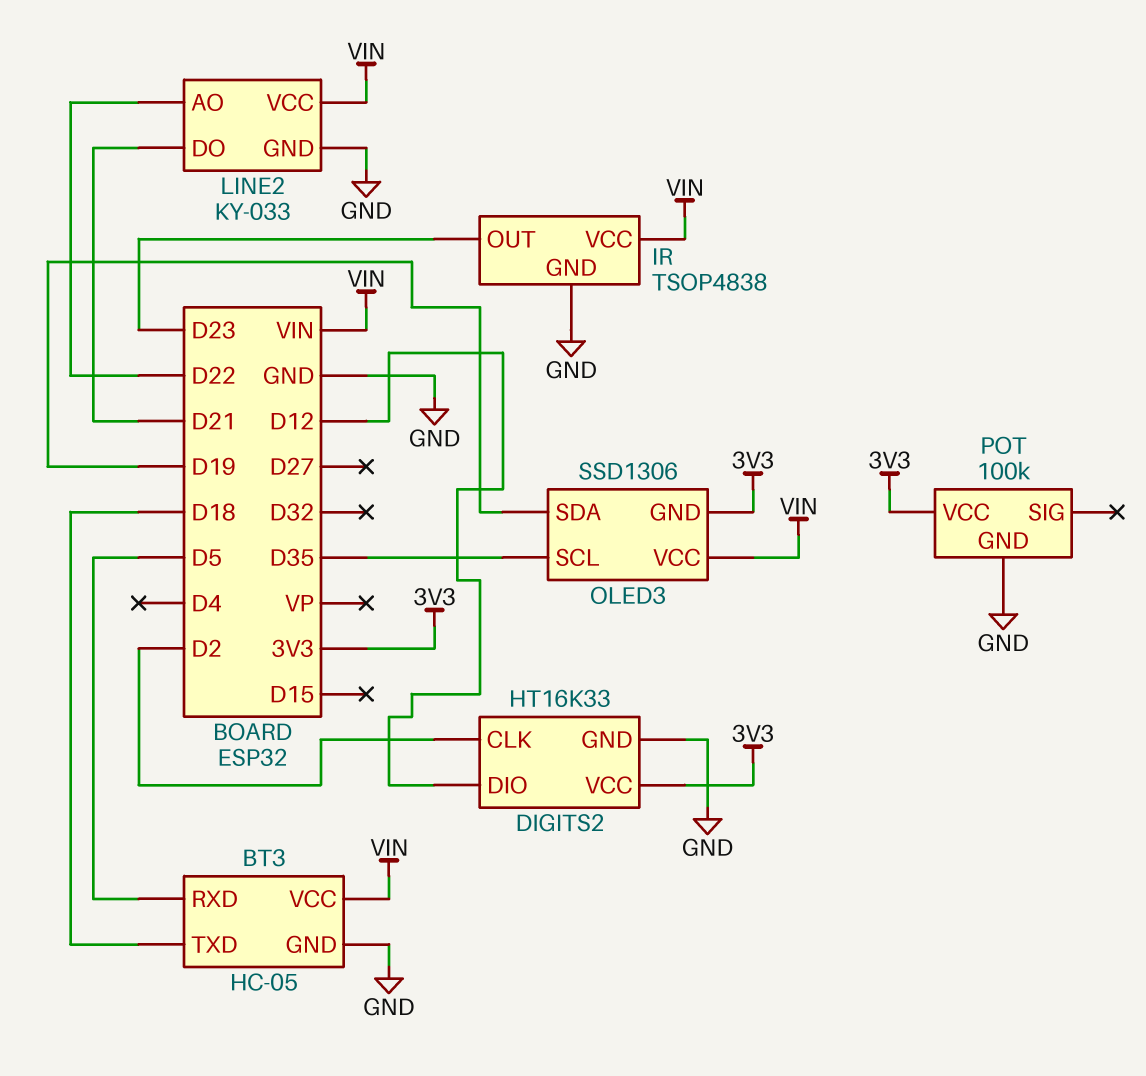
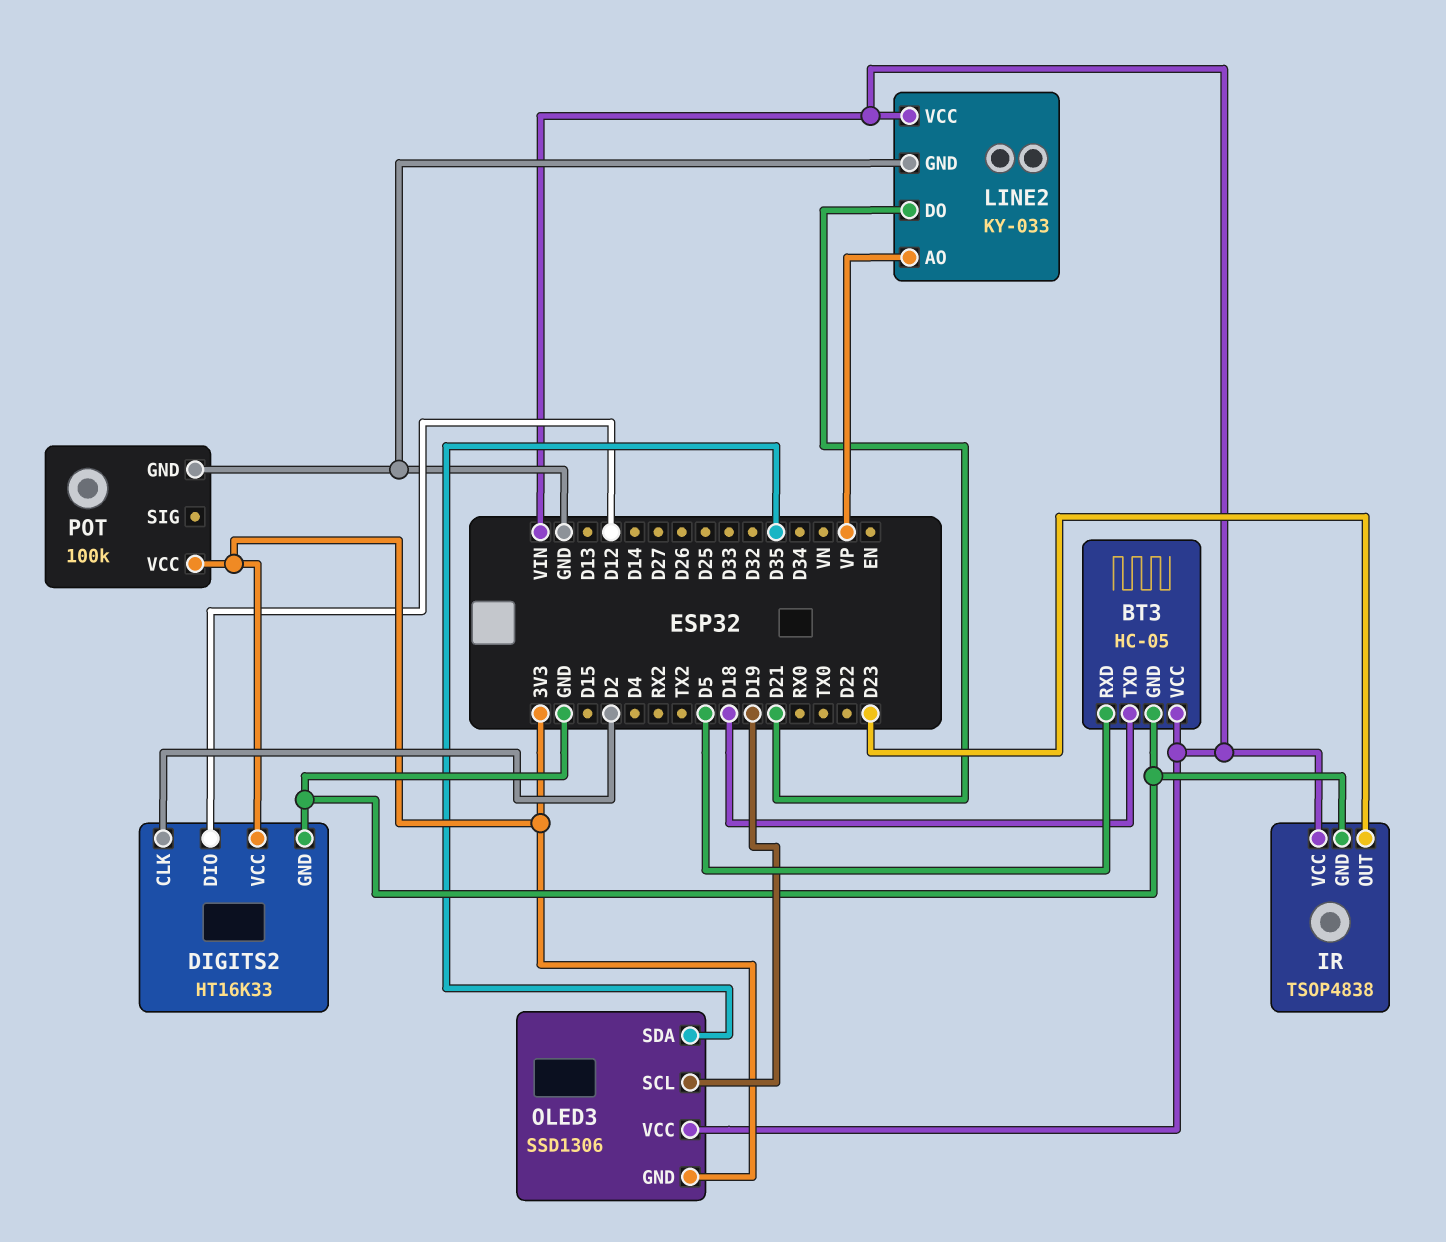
LINE2 pin AO: D22 -> VP
OLED3 pin SCL: D35 -> D19
OLED3 pin SDA: D19 -> D35

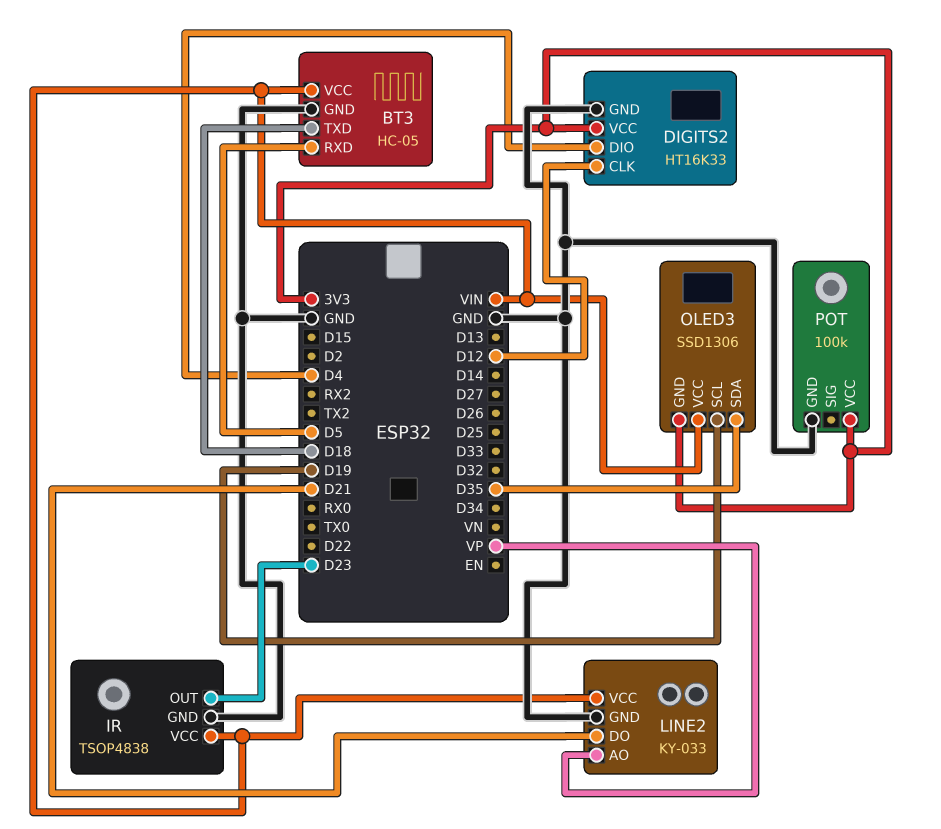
DIGITS2 pin CLK: D2 -> D12
DIGITS2 pin DIO: D12 -> D4

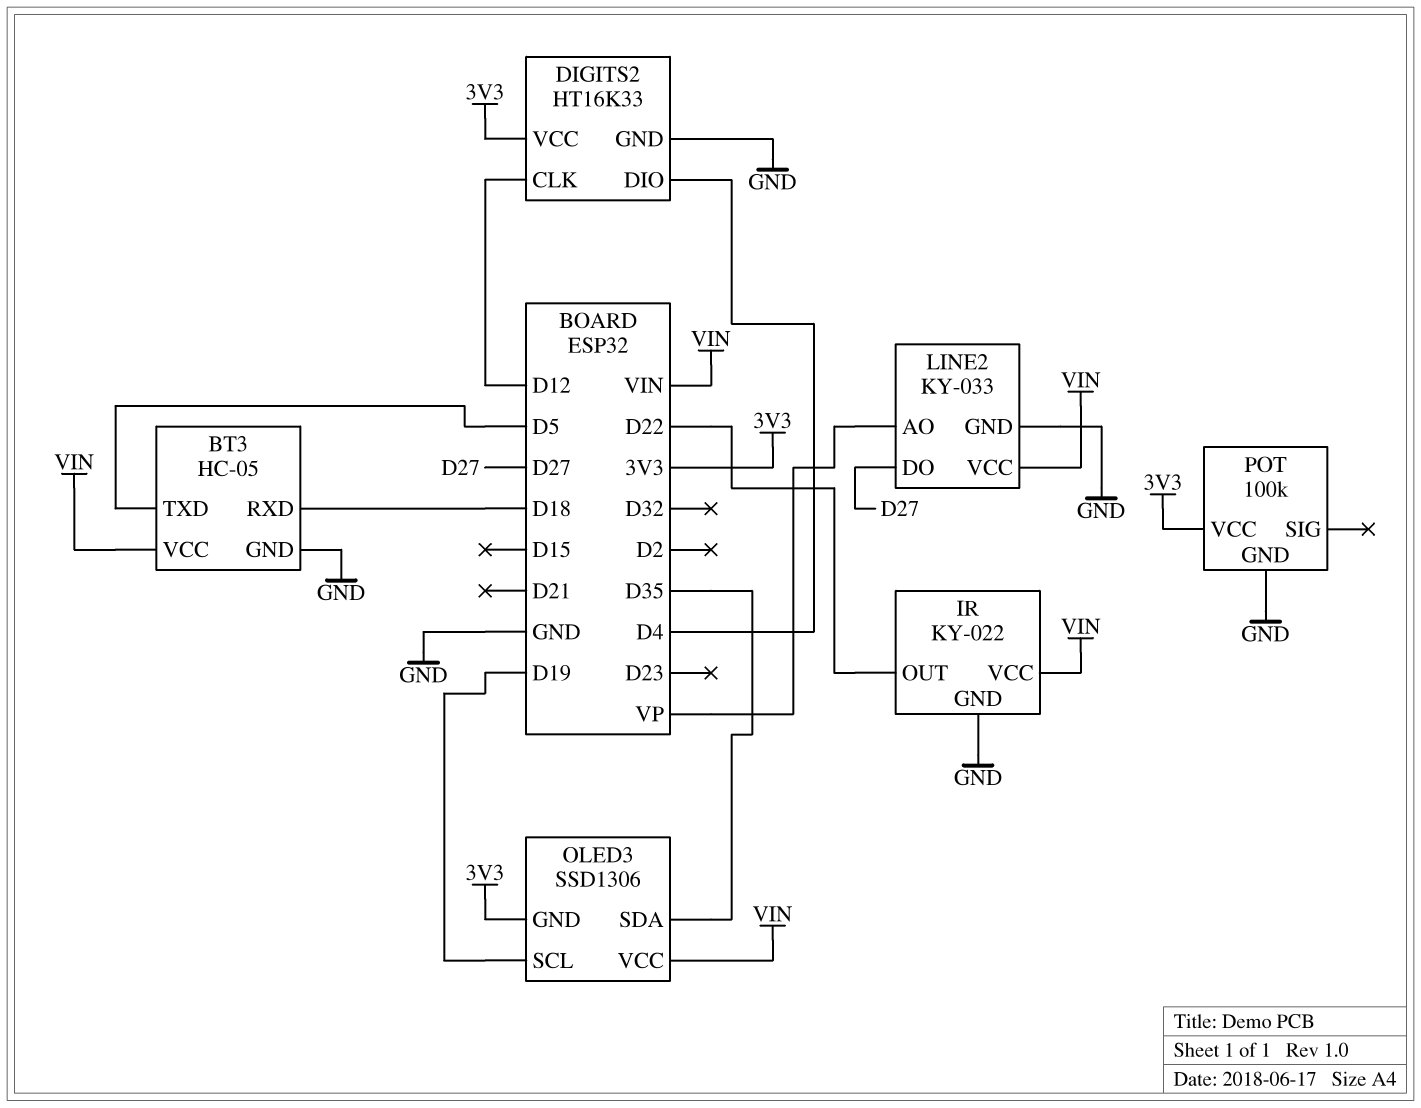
BT3 pin RXD: D5 -> D18
BT3 pin TXD: D18 -> D5
IR: TSOP4838 -> KY-022
IR pin OUT: D23 -> D22
LINE2 pin DO: D21 -> D27

